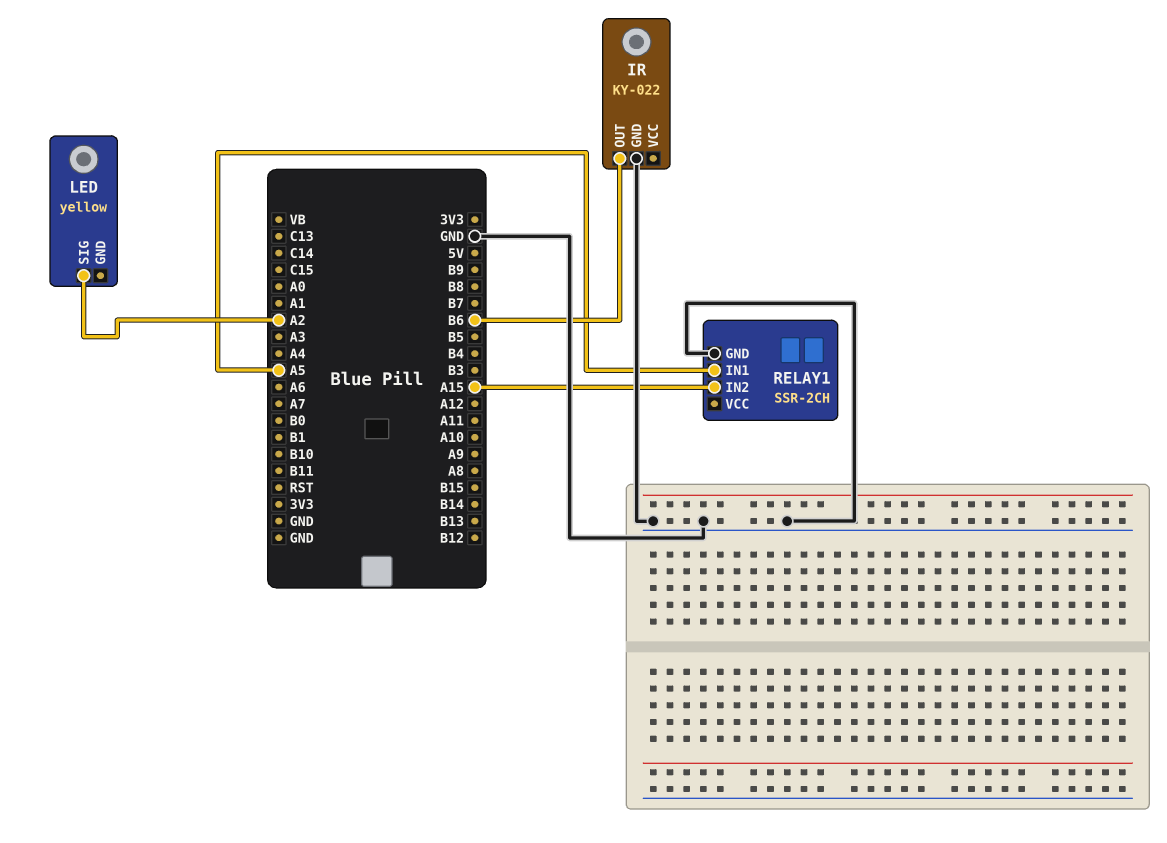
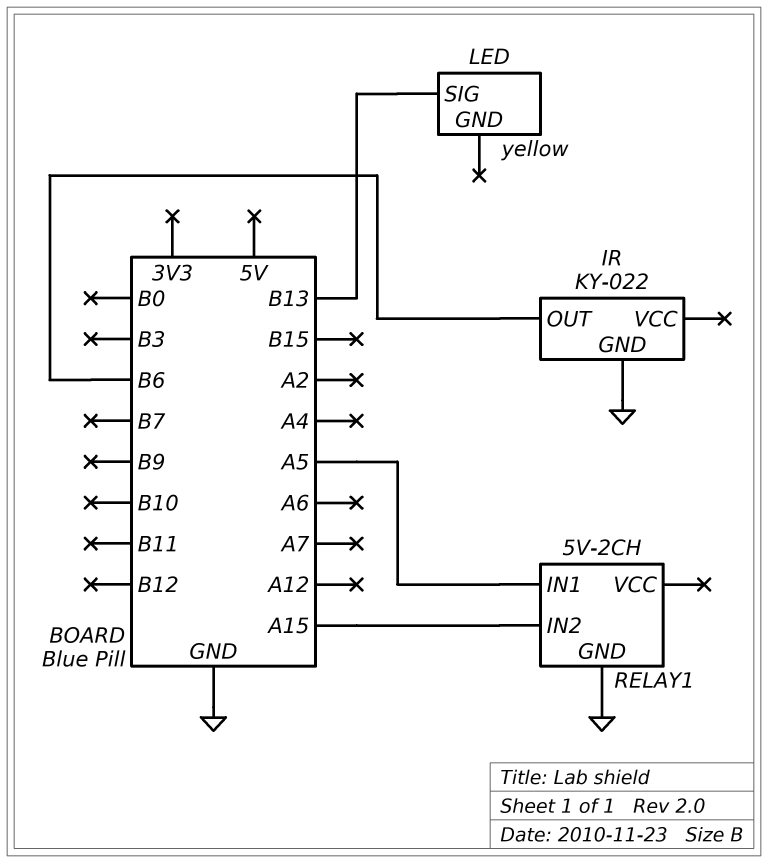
LED pin SIG: A2 -> B13
RELAY1: SSR-2CH -> 5V-2CH

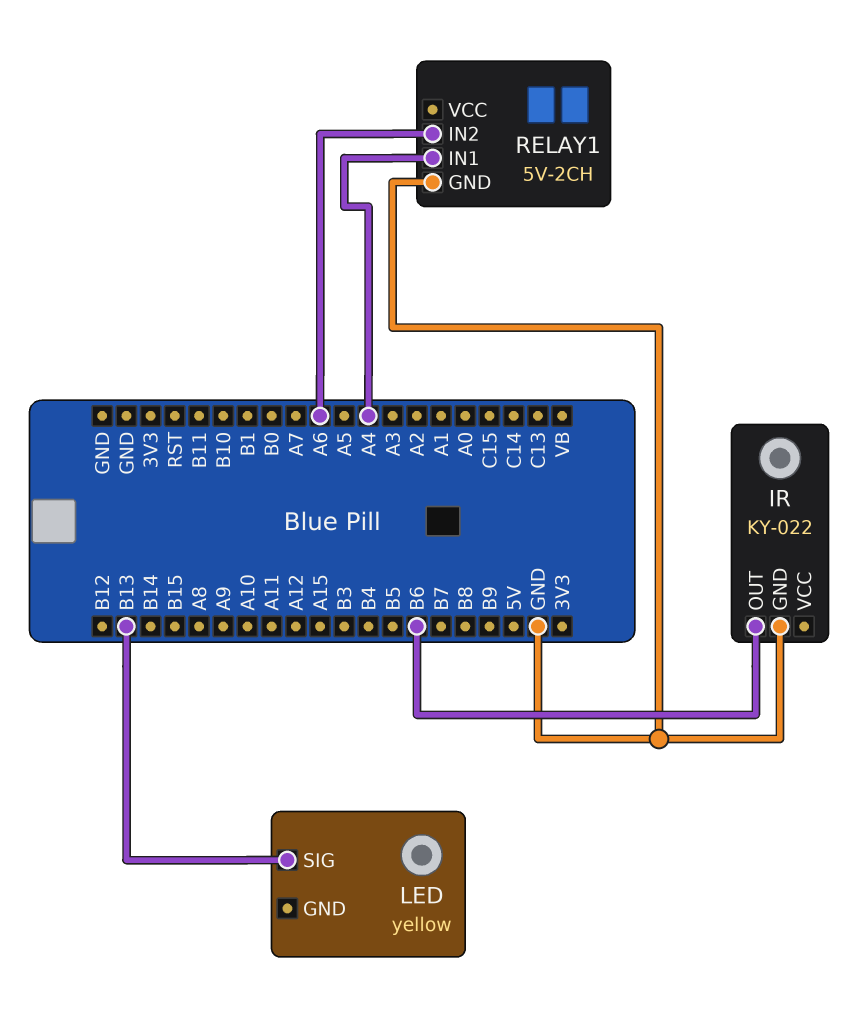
RELAY1 pin IN1: A5 -> A4
RELAY1 pin IN2: A15 -> A6

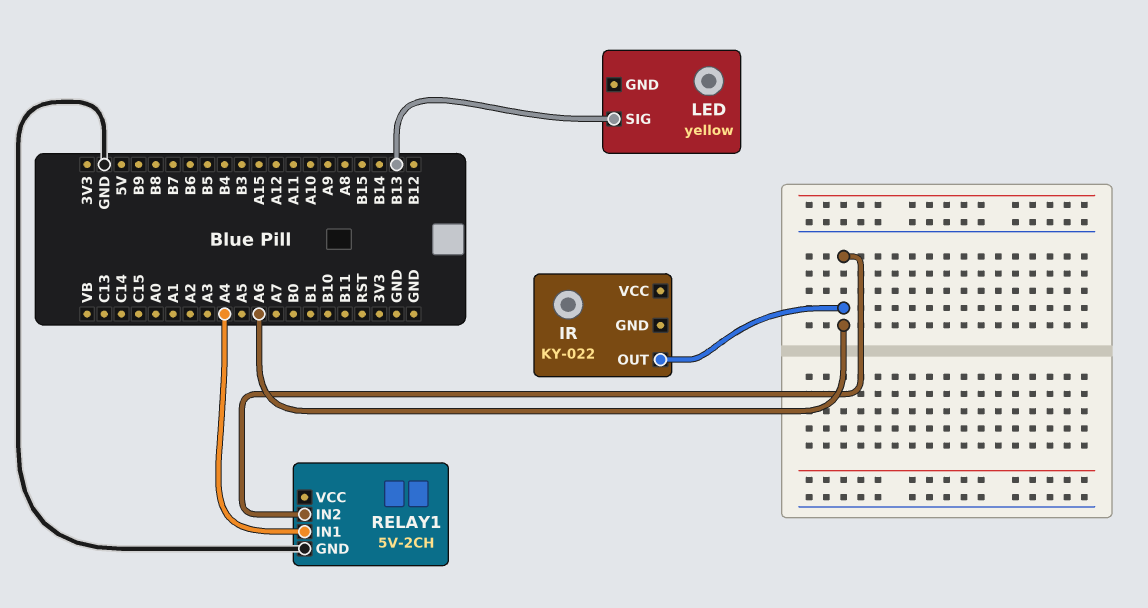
IR pin GND: GND -> none
IR pin OUT: B6 -> A6

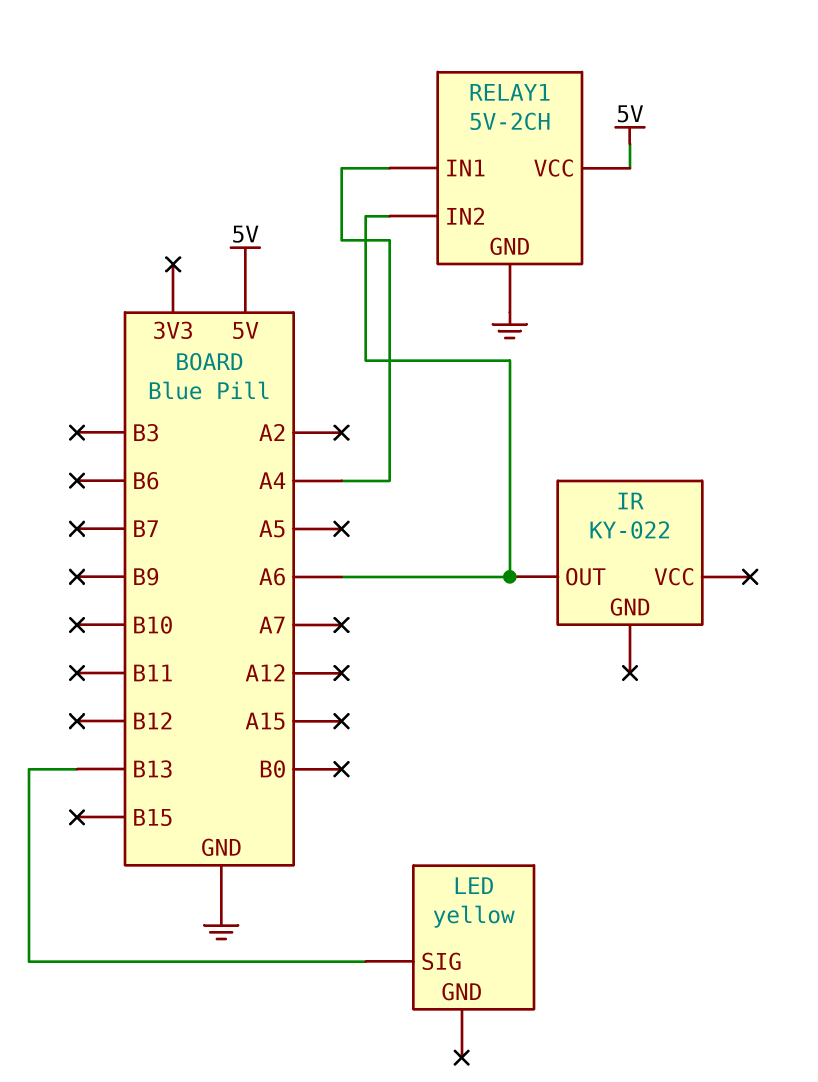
RELAY1 pin VCC: none -> 5V

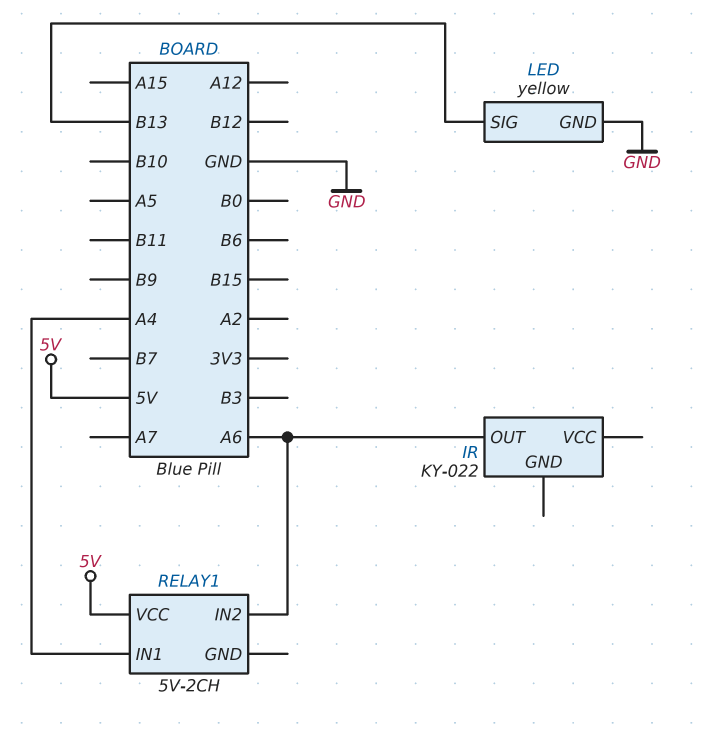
LED pin GND: none -> GND
RELAY1 pin GND: GND -> none

